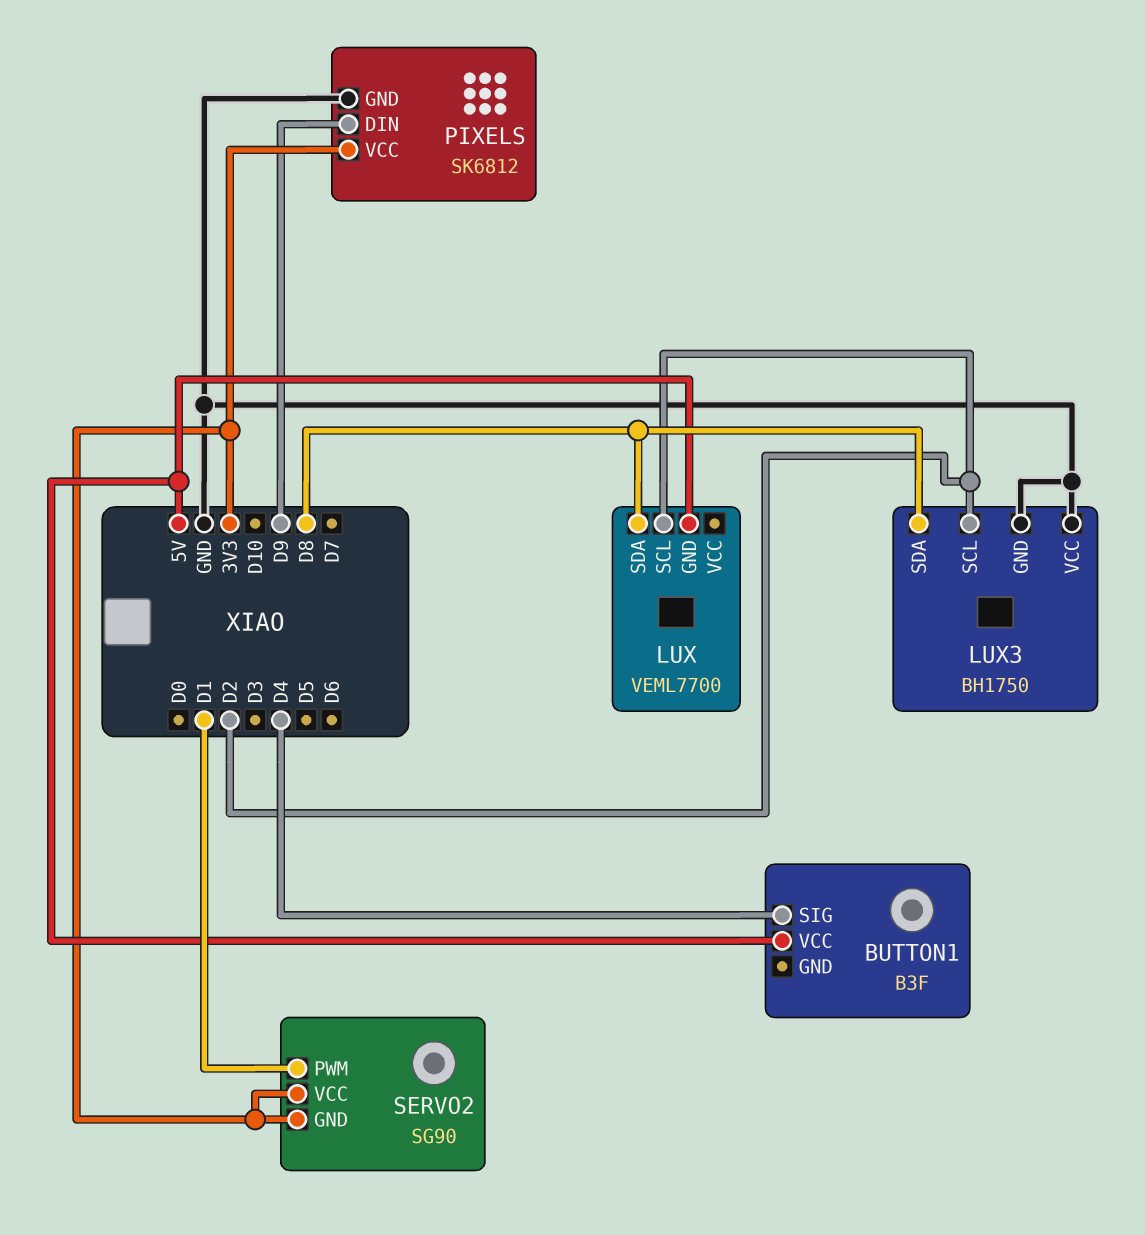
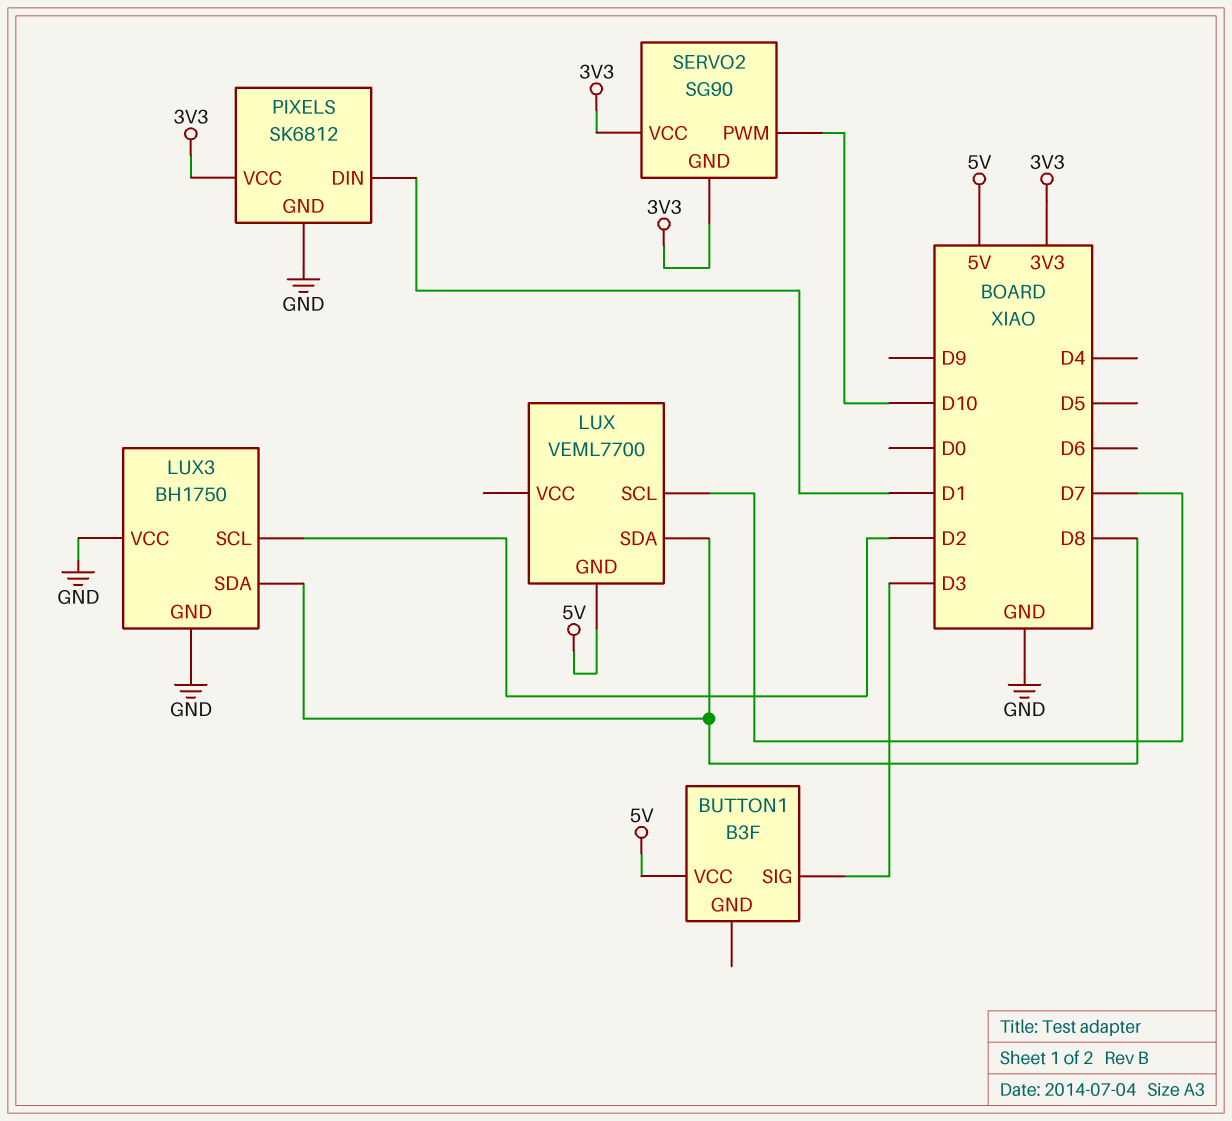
BUTTON1 pin SIG: D4 -> D3
LUX pin SCL: D2 -> D7
PIXELS pin DIN: D9 -> D1
SERVO2 pin PWM: D1 -> D10

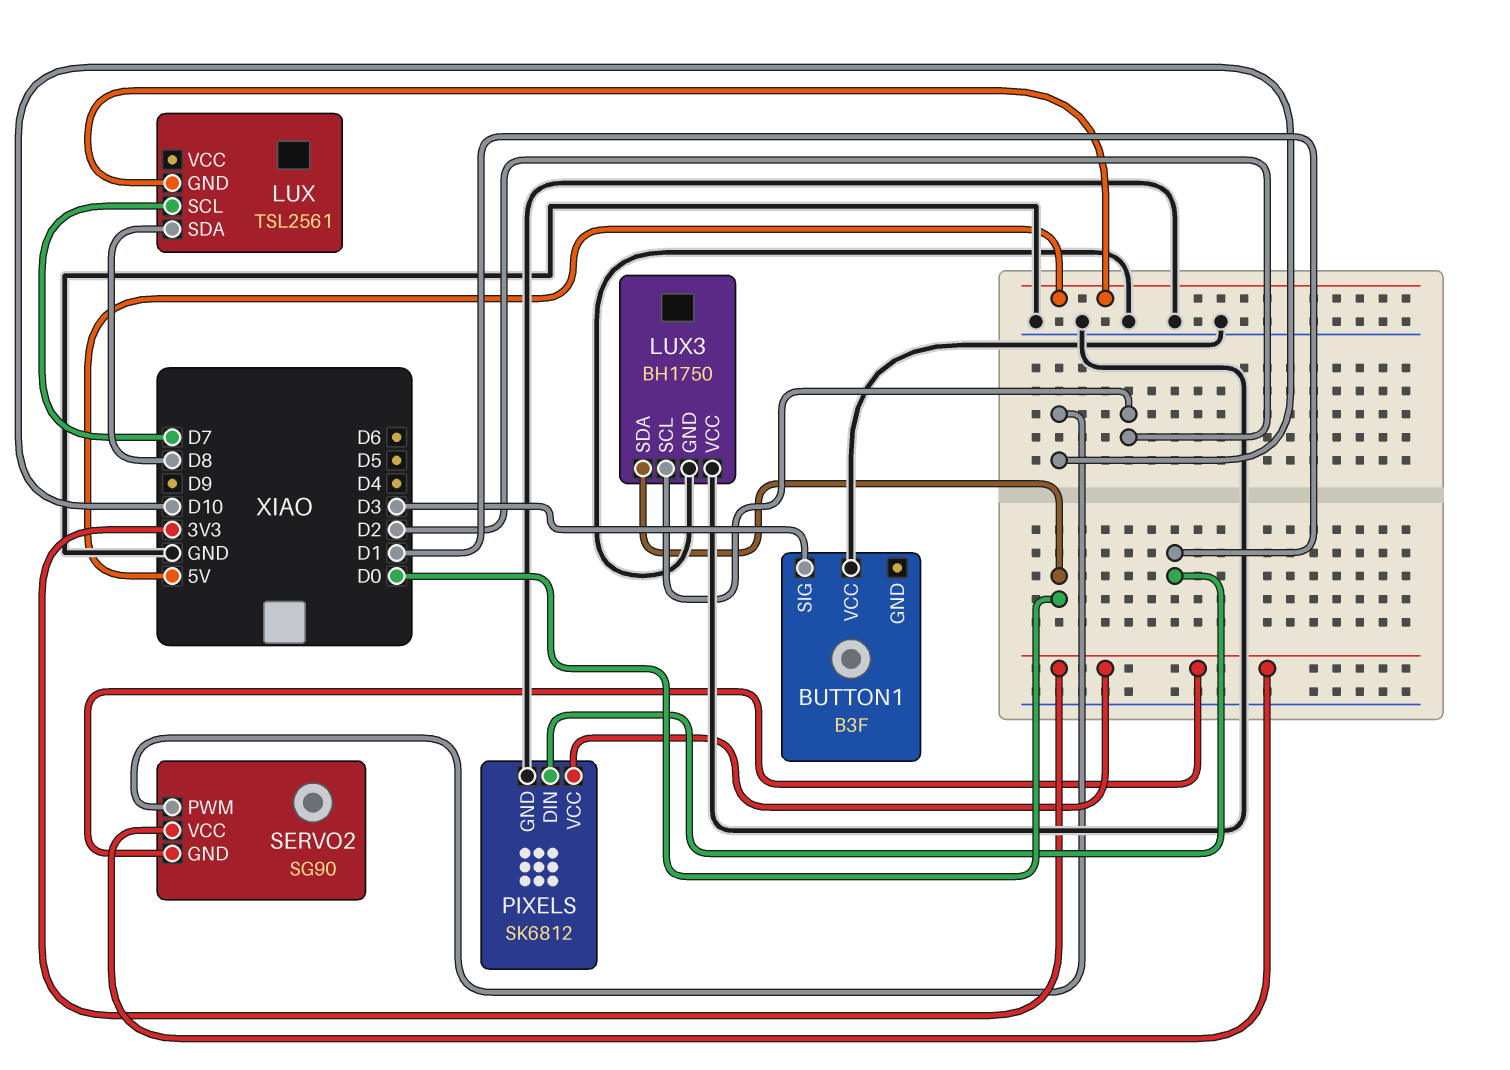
BUTTON1 pin VCC: 5V -> GND
LUX: VEML7700 -> TSL2561
LUX3 pin SDA: D8 -> D0

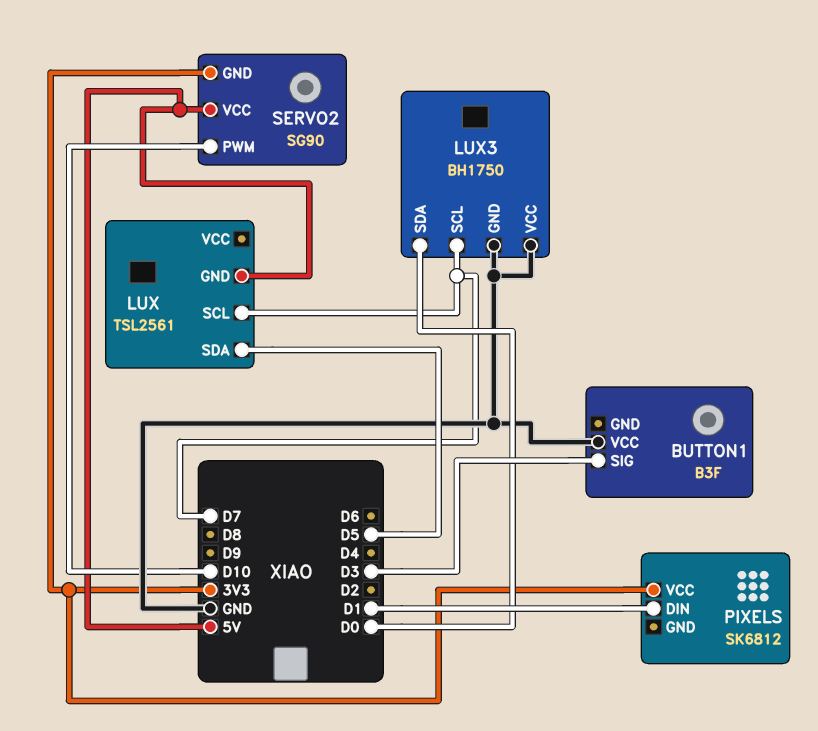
LUX pin SDA: D8 -> D5
LUX3 pin SCL: D2 -> D7
PIXELS pin GND: GND -> none
SERVO2 pin VCC: 3V3 -> 5V

